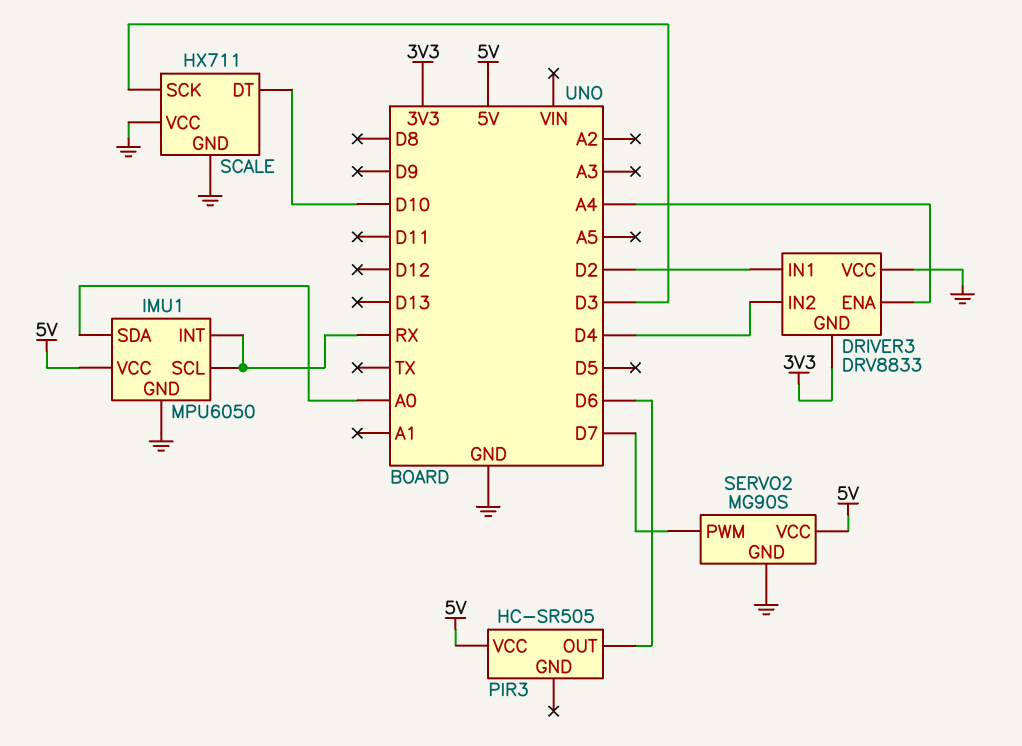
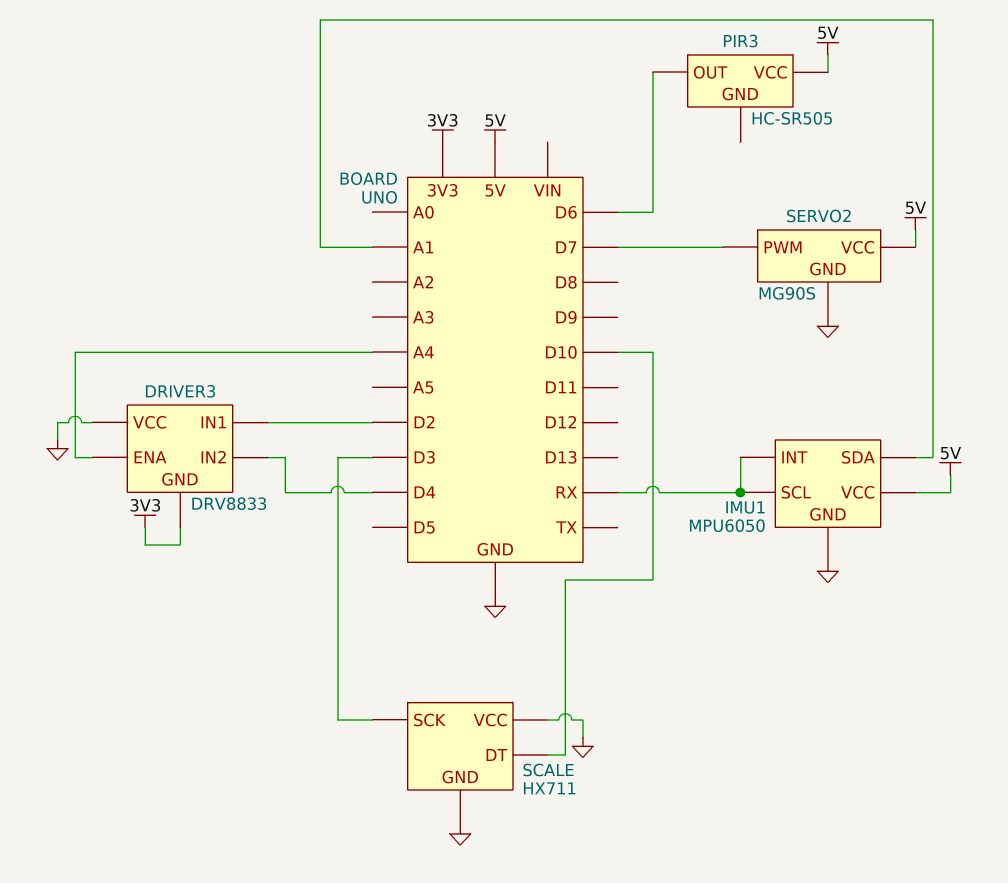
IMU1 pin SDA: A0 -> A1

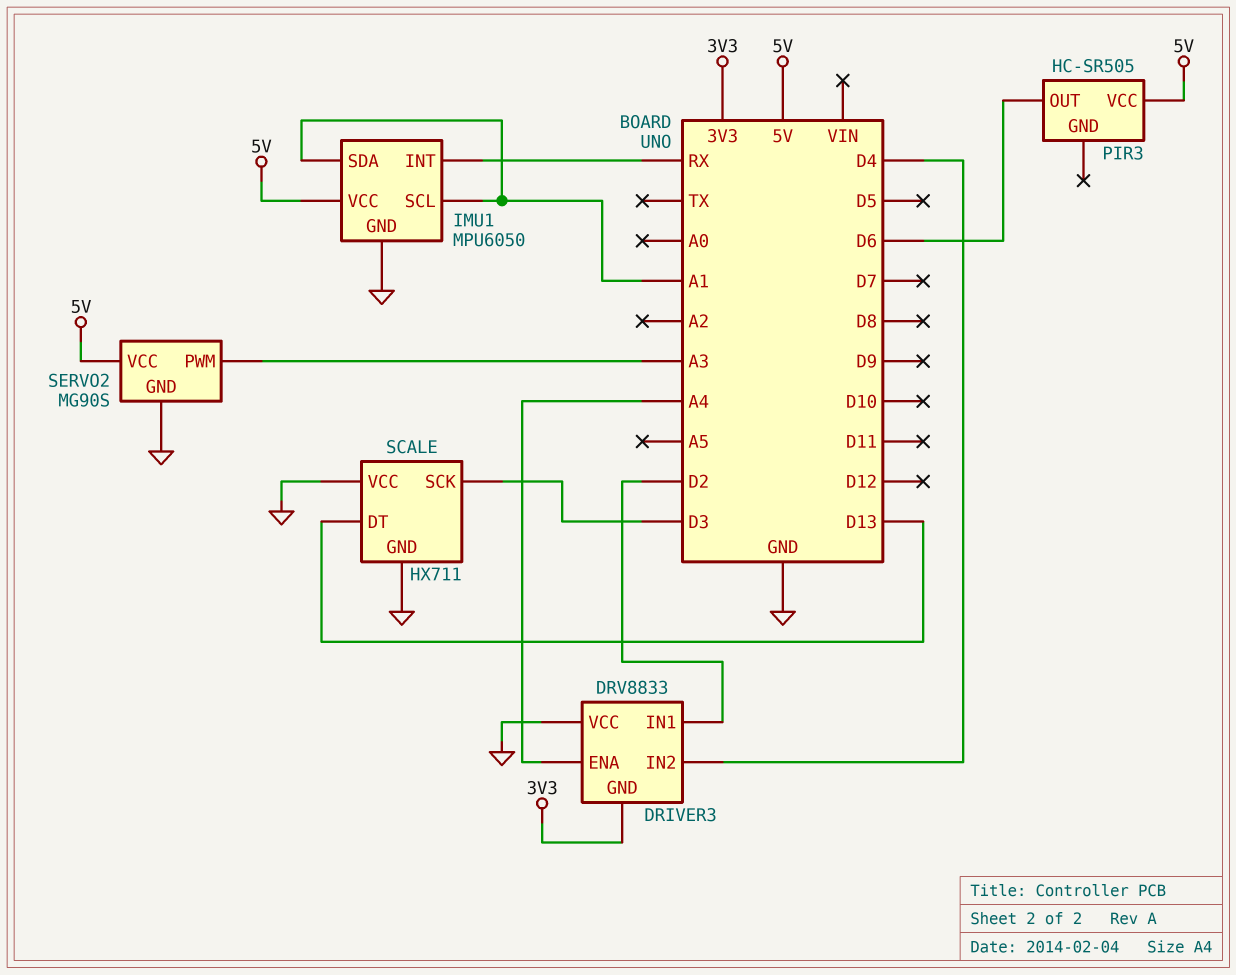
IMU1 pin SCL: RX -> A1
SCALE pin DT: D10 -> D13
SERVO2 pin PWM: D7 -> A3

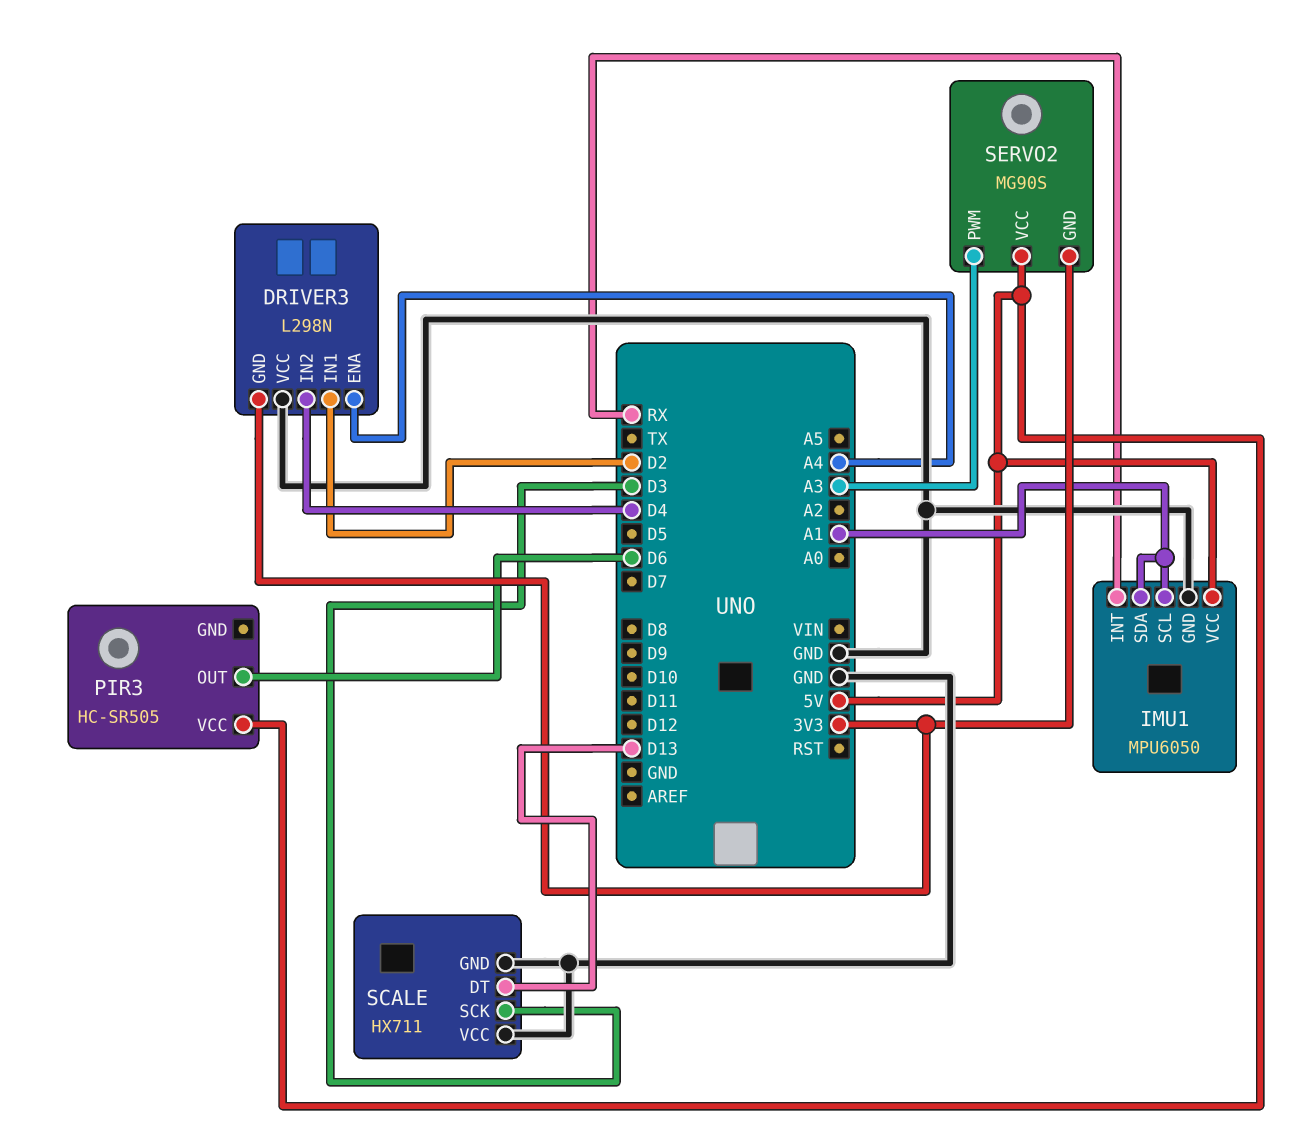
DRIVER3: DRV8833 -> L298N
SERVO2 pin GND: GND -> 3V3

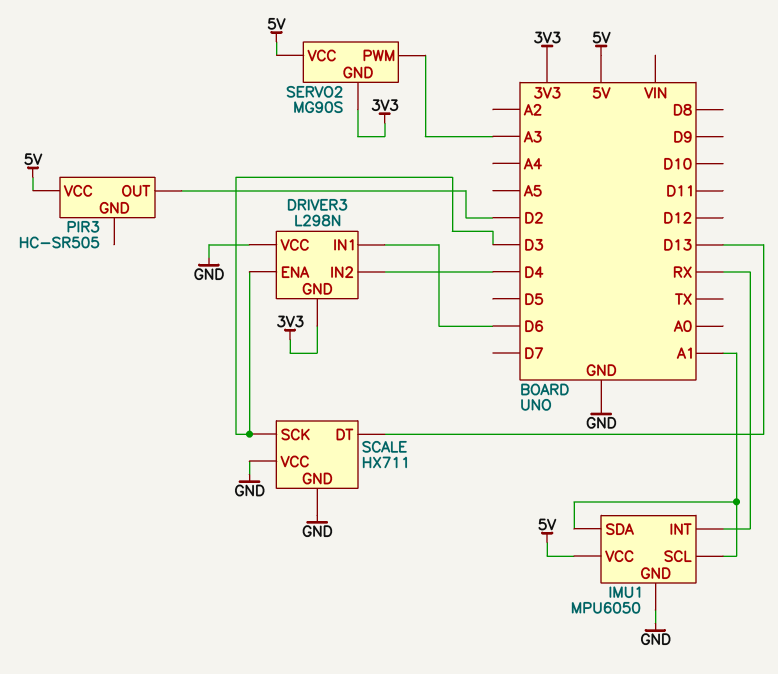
DRIVER3 pin ENA: A4 -> D3
DRIVER3 pin IN1: D2 -> D6
PIR3 pin OUT: D6 -> D2

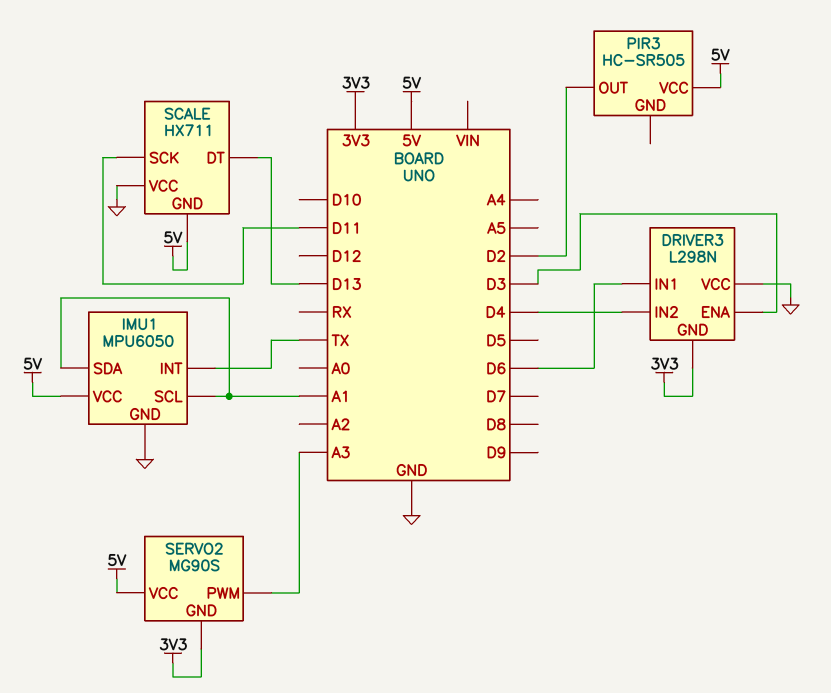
IMU1 pin INT: RX -> TX
SCALE pin GND: GND -> 5V
SCALE pin SCK: D3 -> D11

